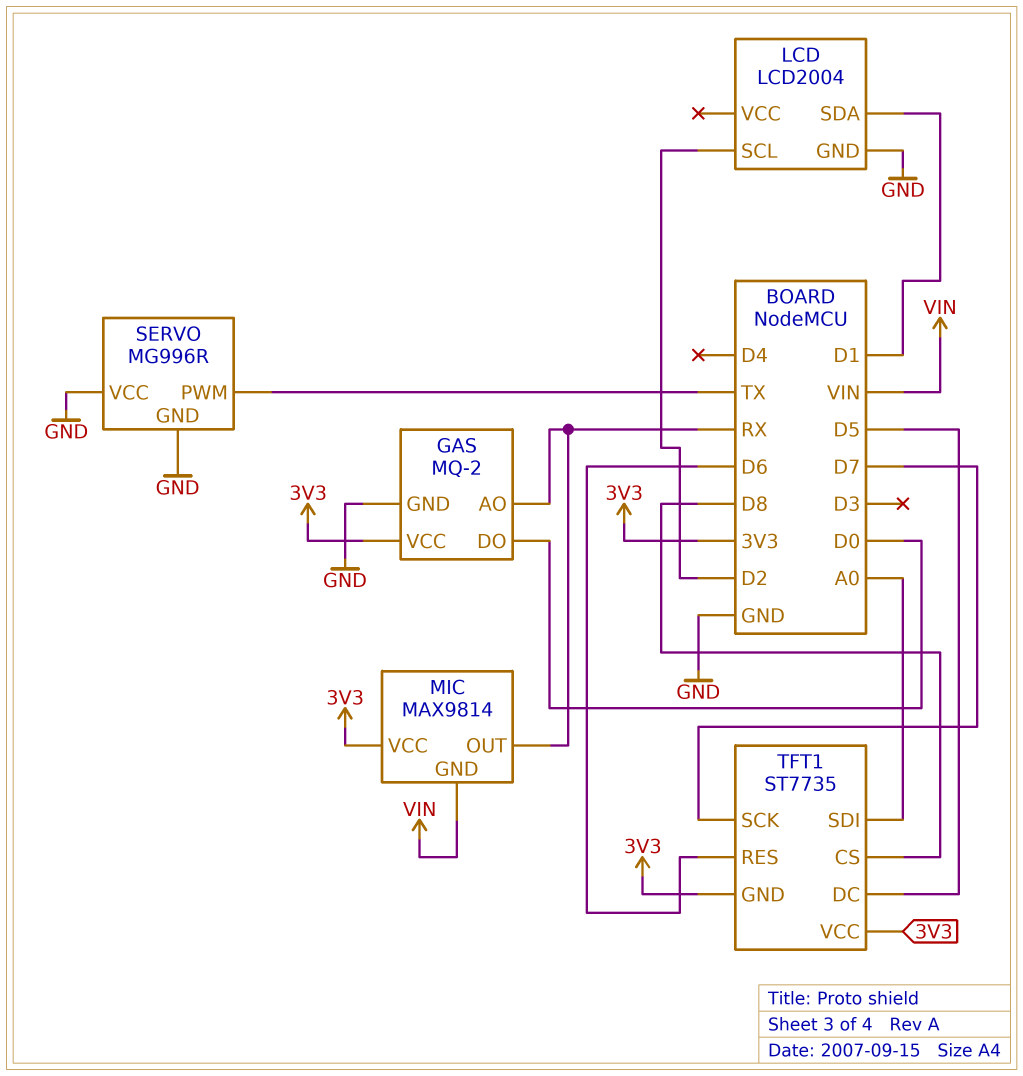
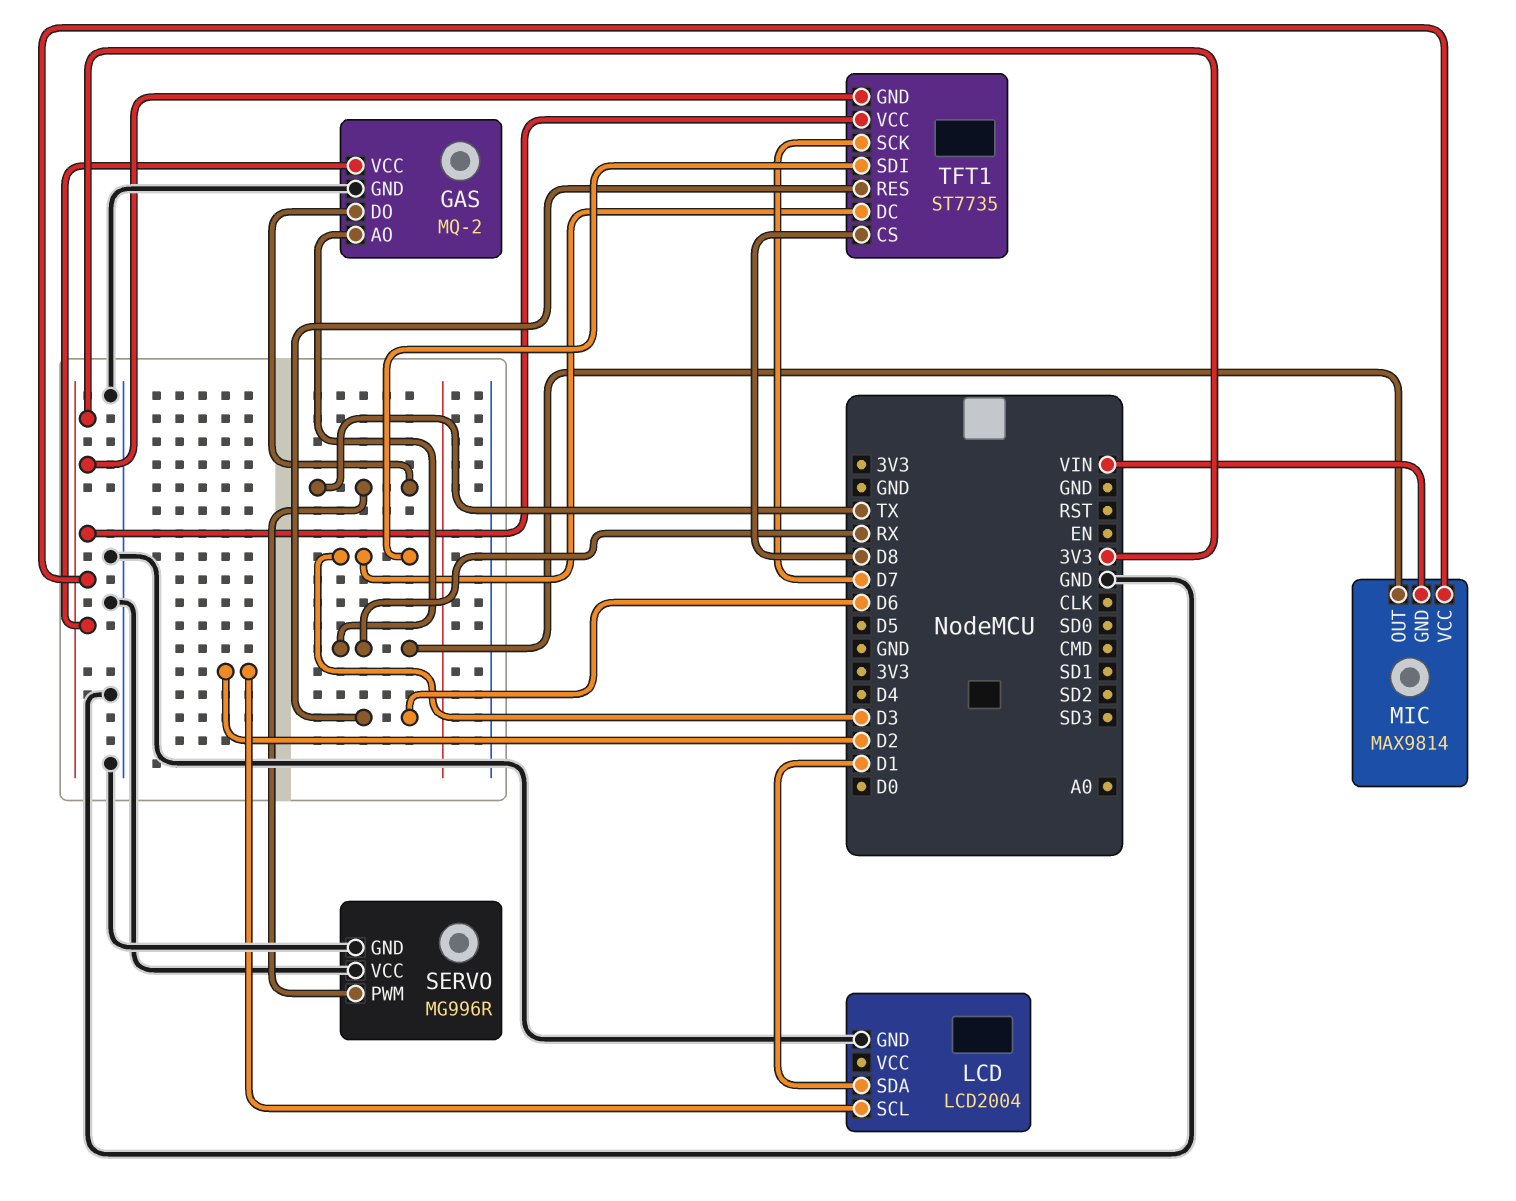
GAS pin DO: D0 -> TX
TFT1 pin DC: D5 -> D3
TFT1 pin SDI: A0 -> D3

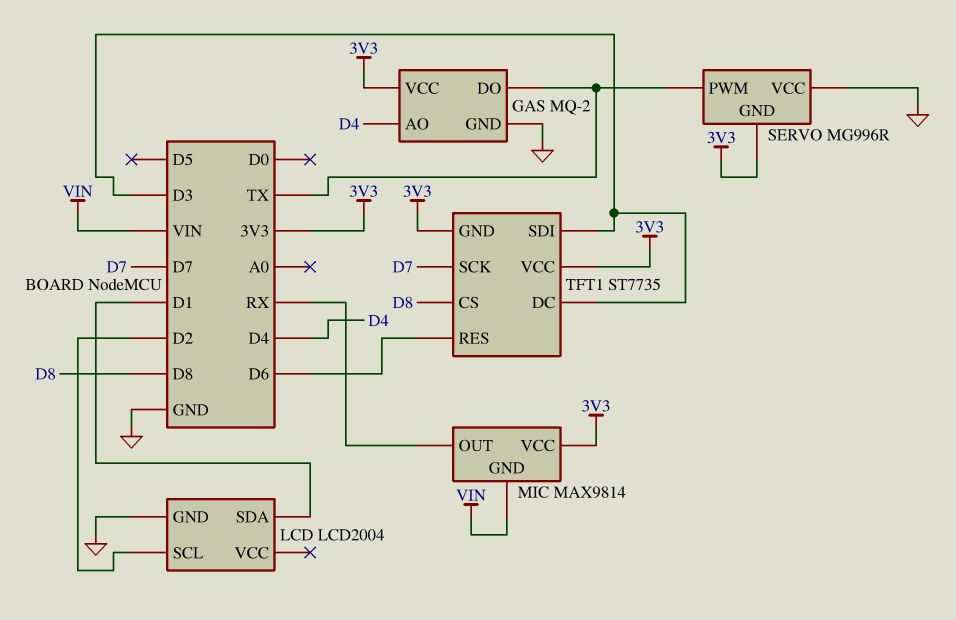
GAS pin AO: RX -> D4
SERVO pin GND: GND -> 3V3

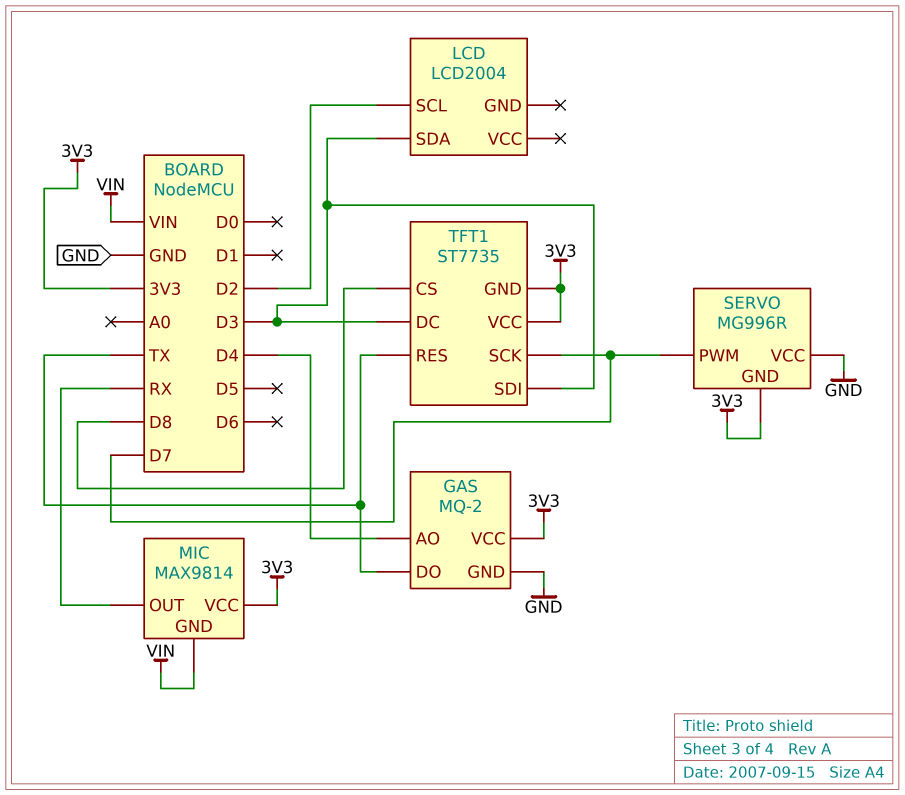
LCD pin GND: GND -> none
LCD pin SDA: D1 -> D3
SERVO pin PWM: TX -> D7
TFT1 pin RES: D6 -> TX

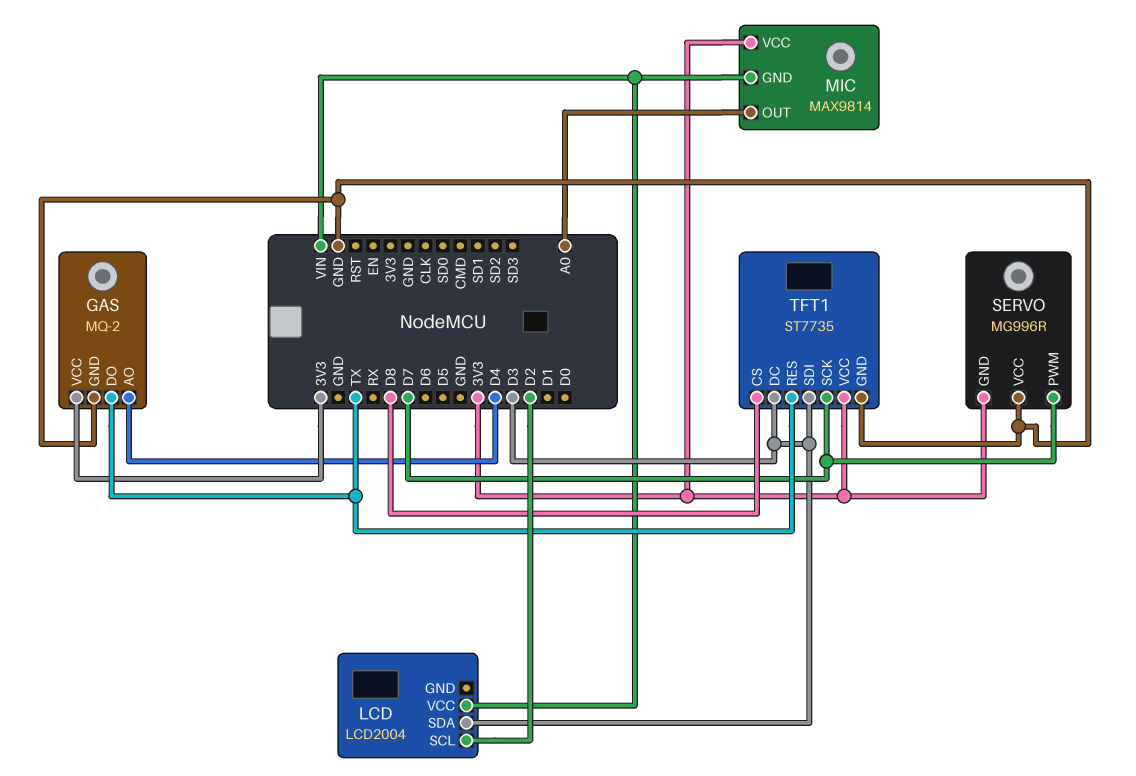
LCD pin VCC: none -> VIN
MIC pin OUT: RX -> A0
TFT1 pin GND: 3V3 -> GND

